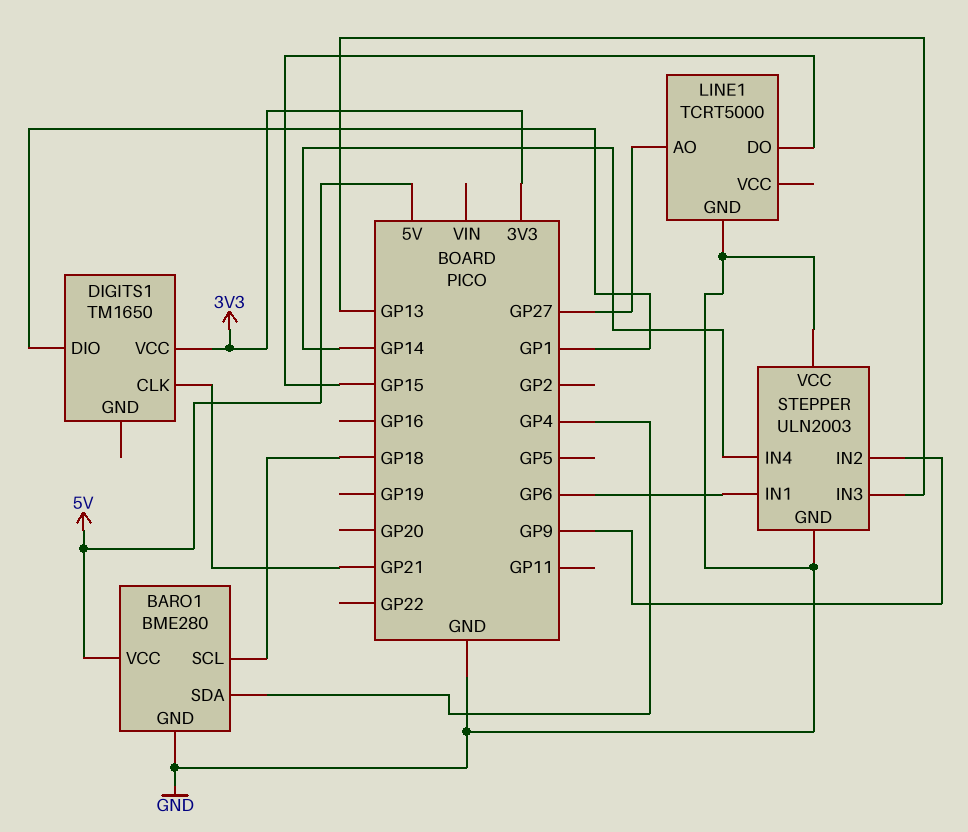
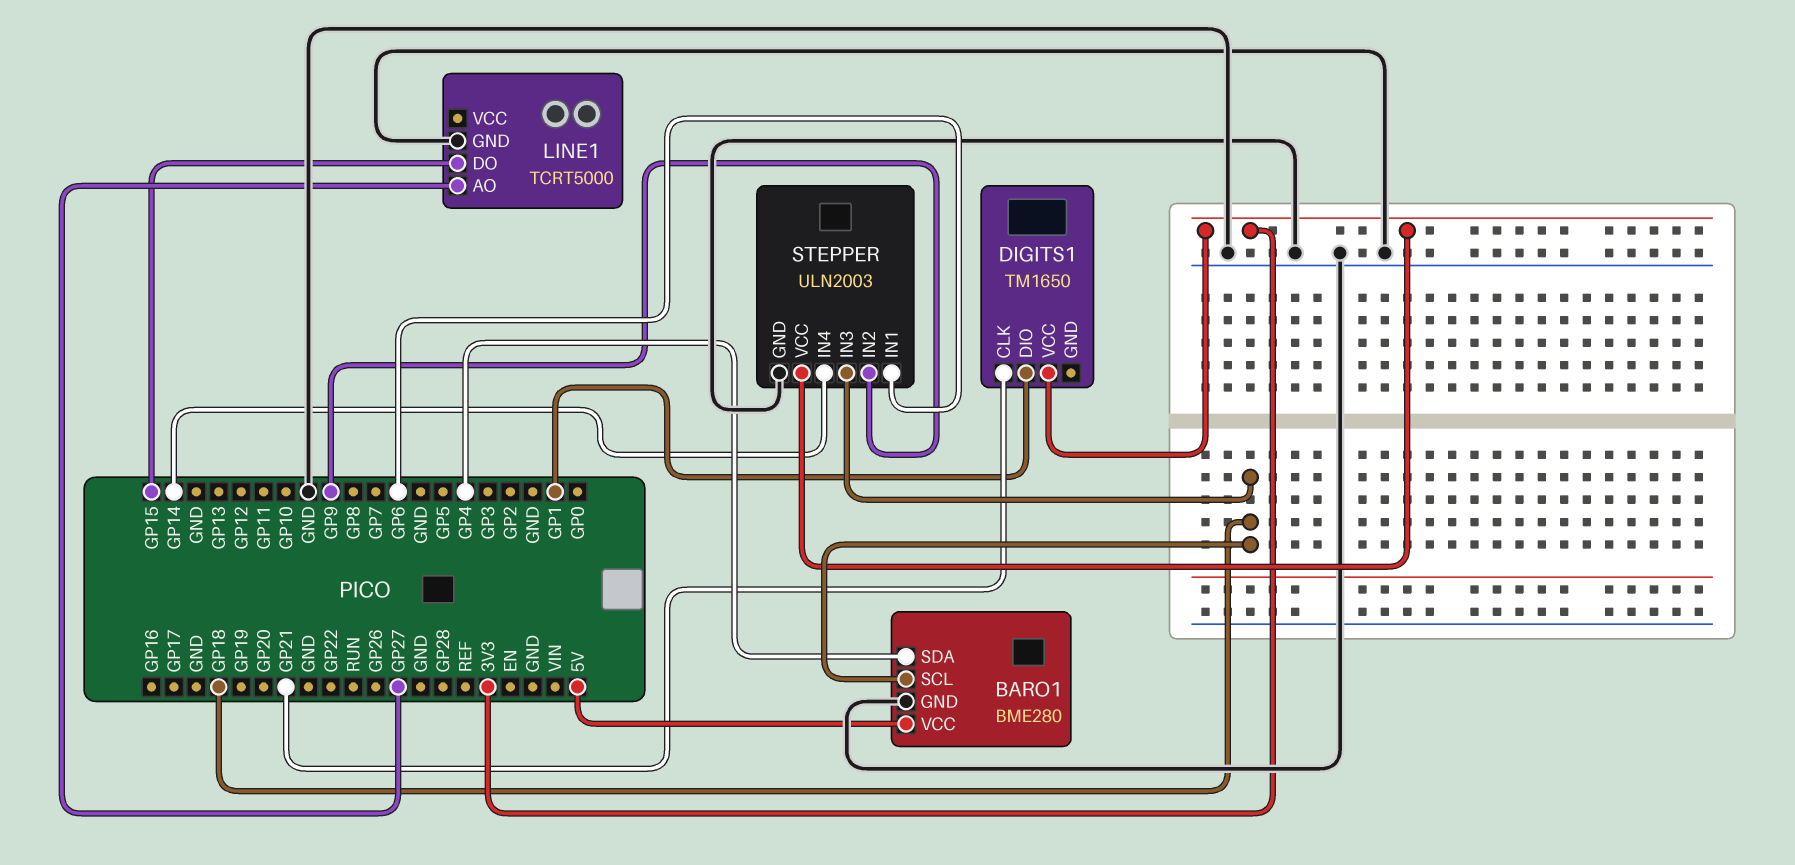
STEPPER pin IN3: GP13 -> GP18
STEPPER pin VCC: GND -> 3V3

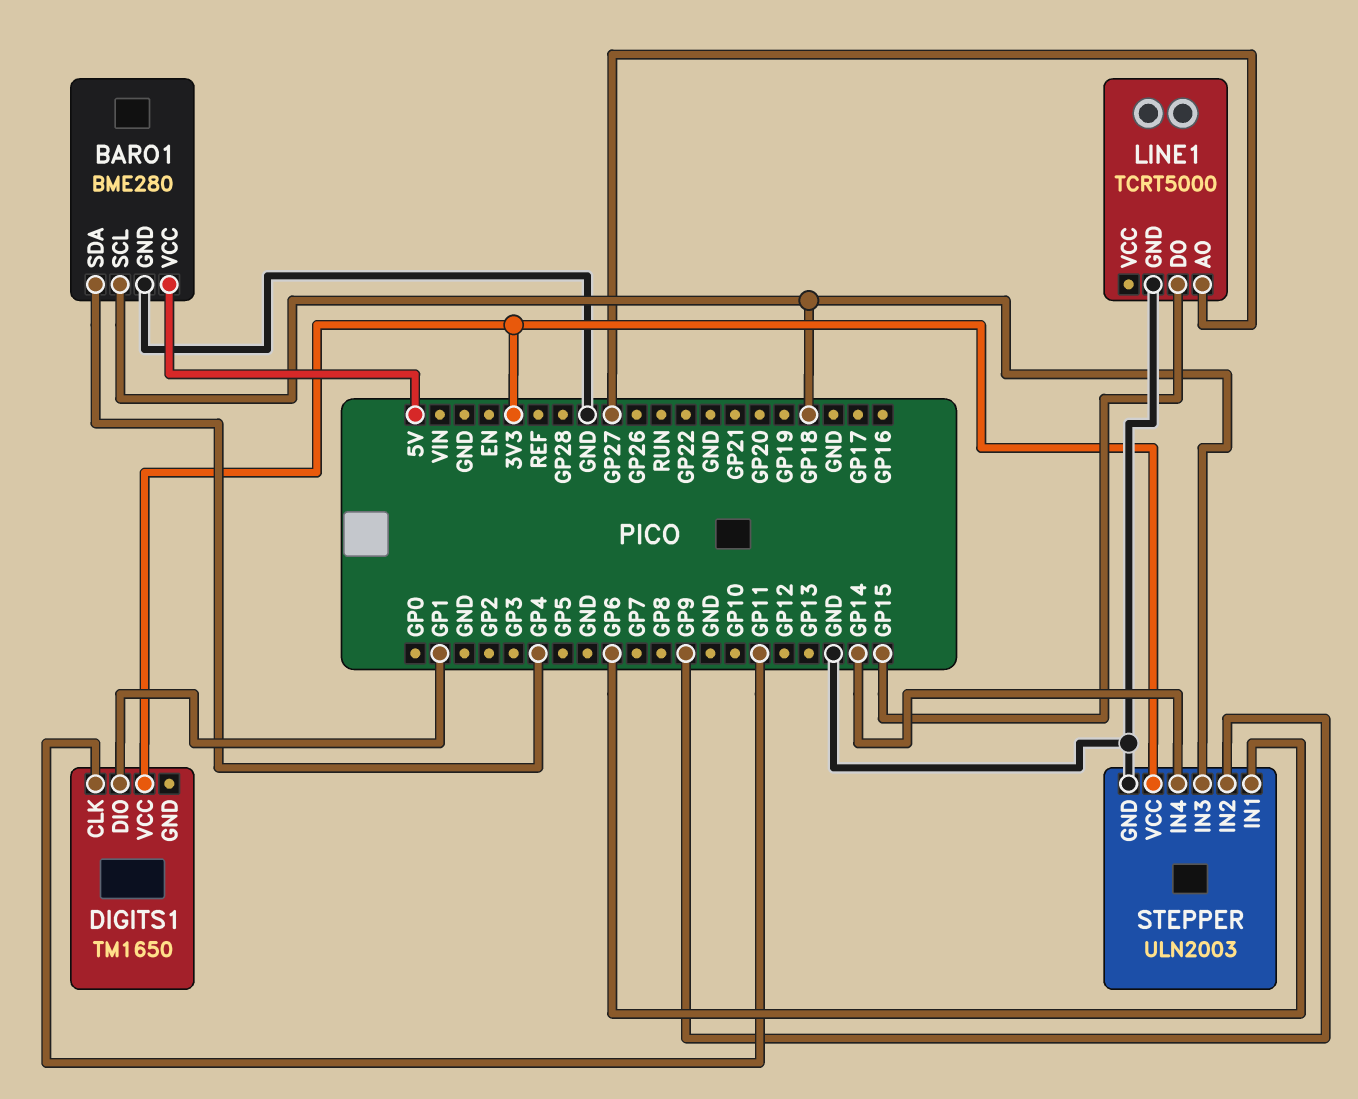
DIGITS1 pin CLK: GP21 -> GP11

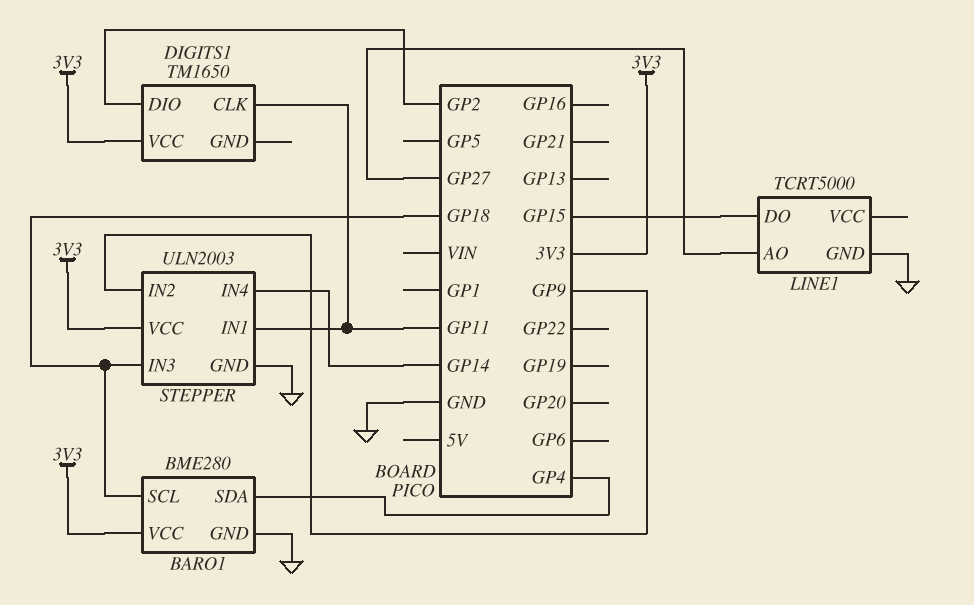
BARO1 pin VCC: 5V -> 3V3
DIGITS1 pin DIO: GP1 -> GP2
STEPPER pin IN1: GP6 -> GP11

